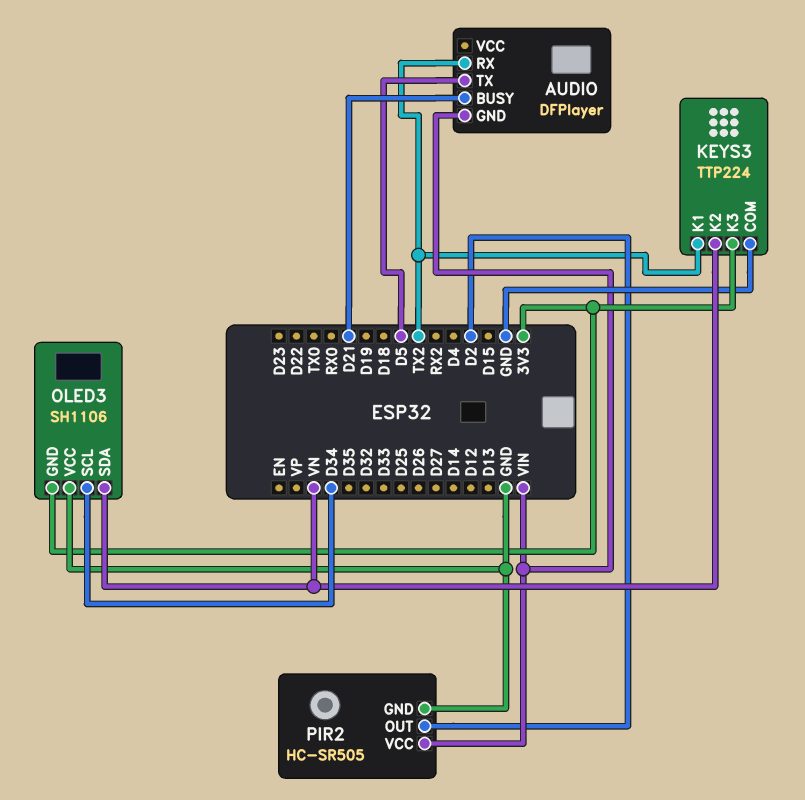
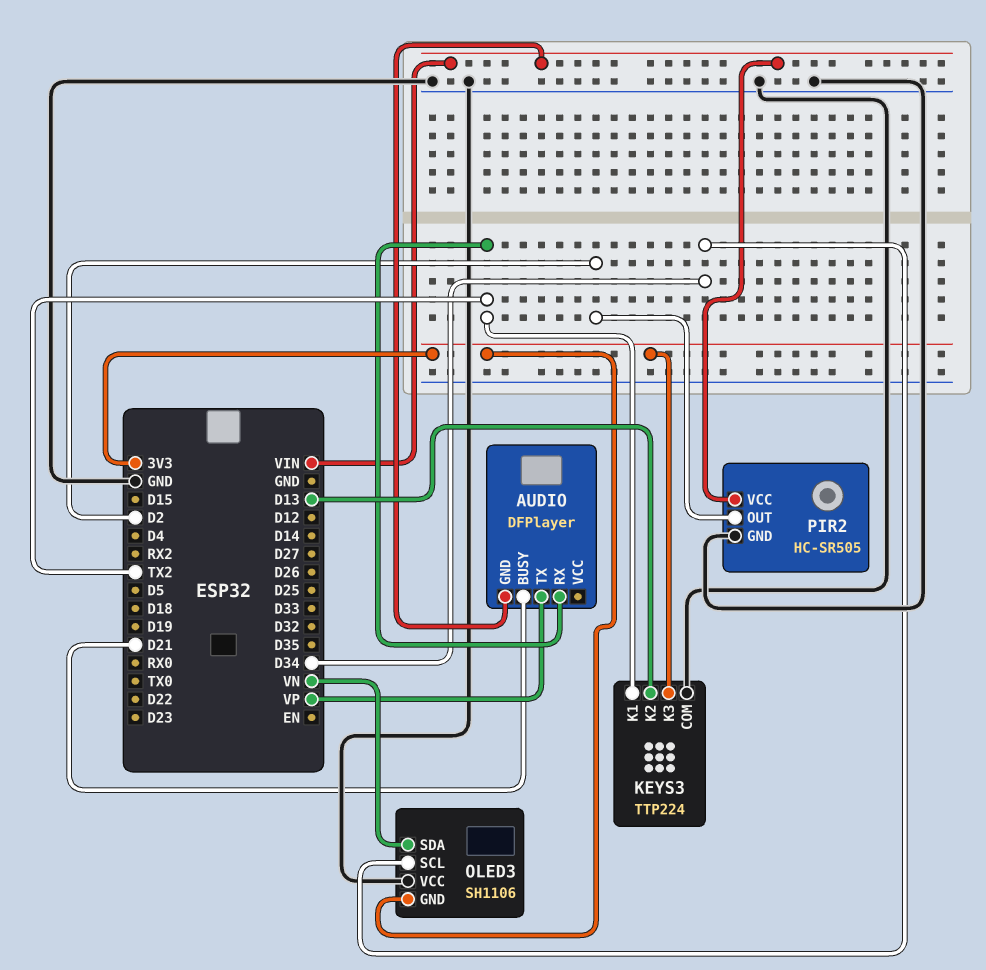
AUDIO pin TX: D5 -> VP
KEYS3 pin K2: VN -> D13

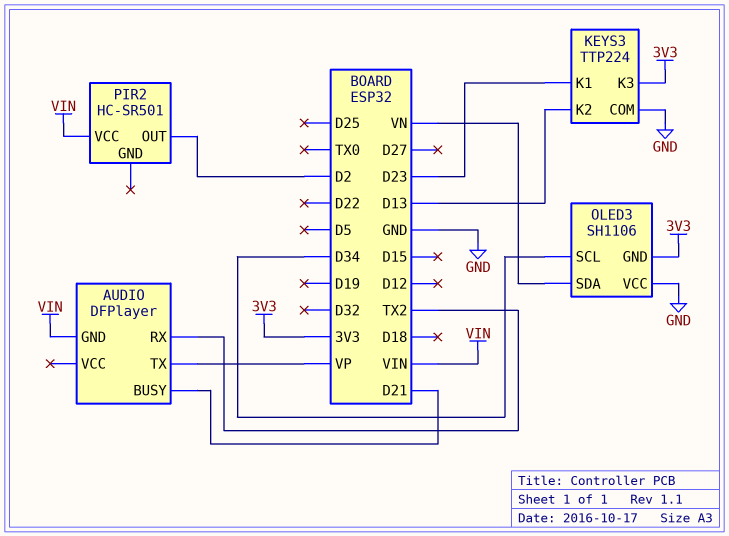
KEYS3 pin K1: TX2 -> D23
PIR2: HC-SR505 -> HC-SR501
PIR2 pin GND: GND -> none

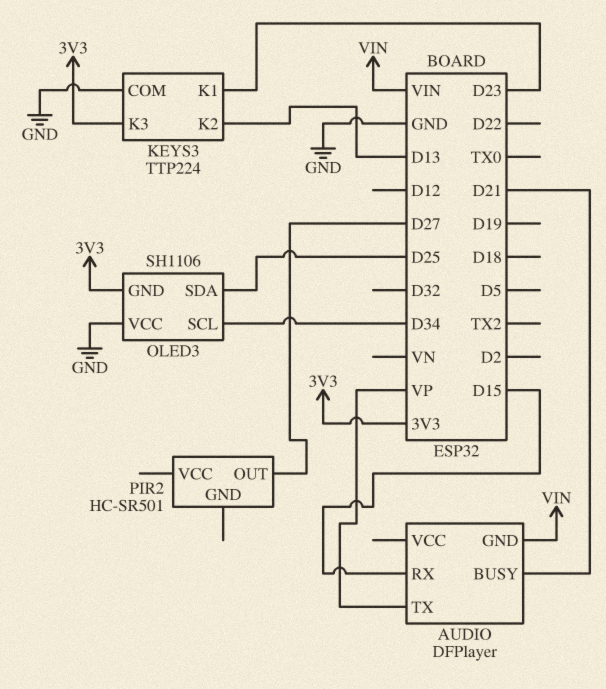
AUDIO pin RX: TX2 -> D15
OLED3 pin SDA: VN -> D25
PIR2 pin OUT: D2 -> D27
PIR2 pin VCC: VIN -> none

